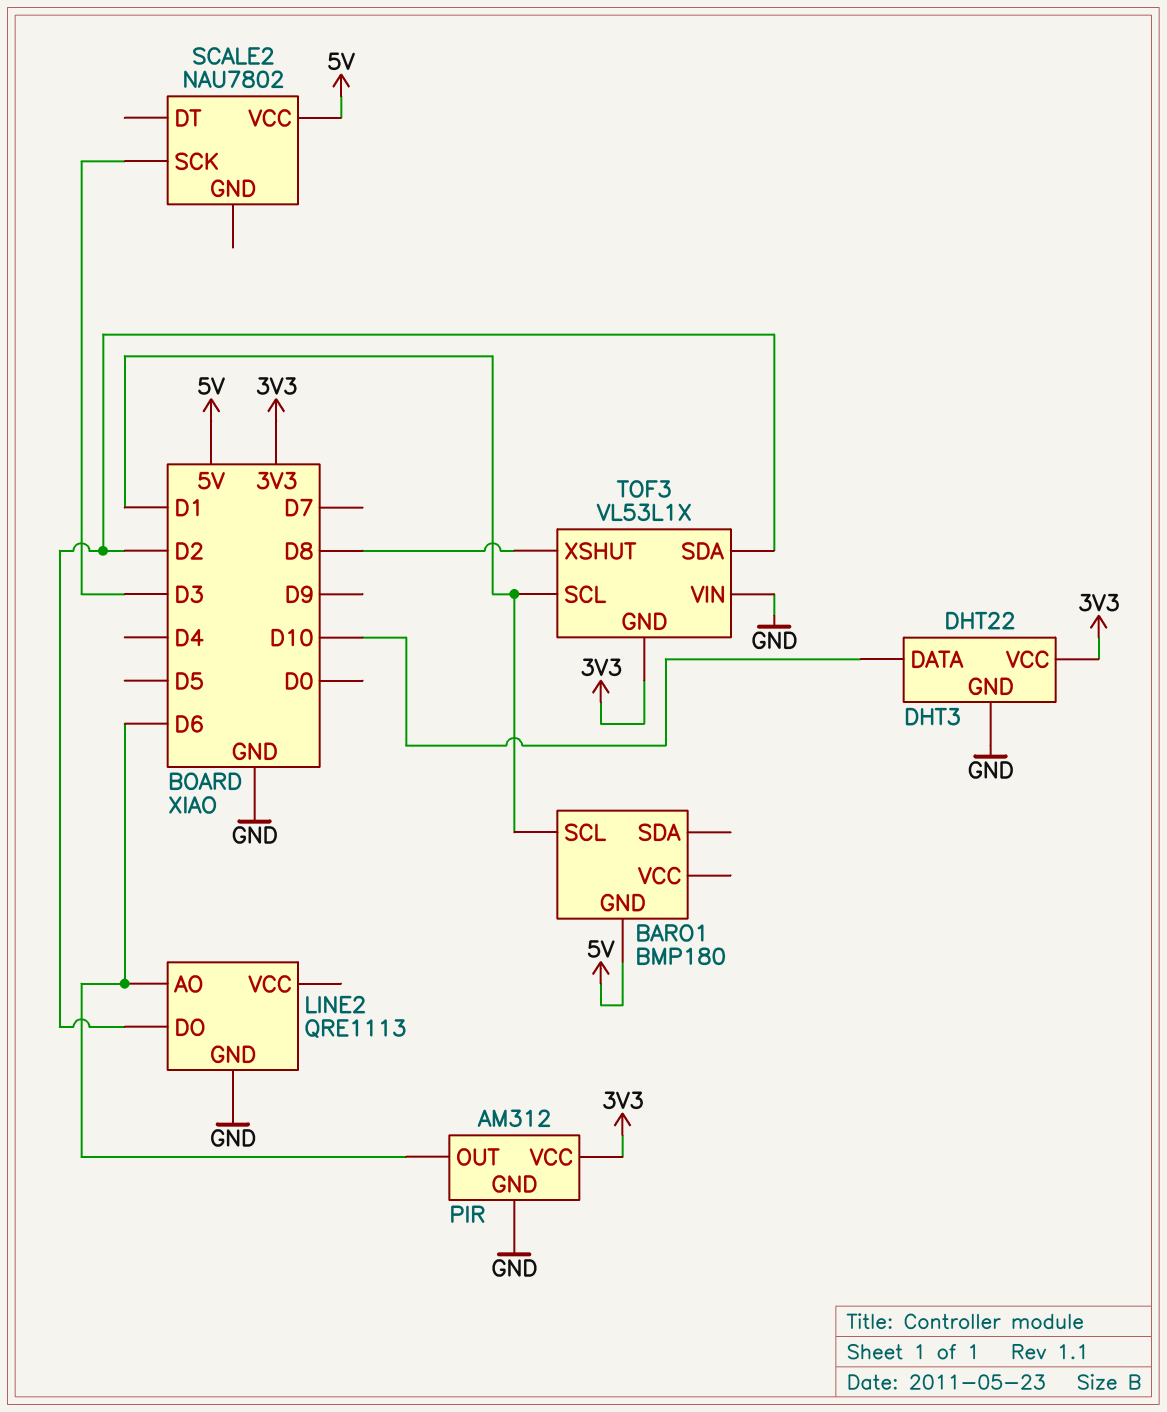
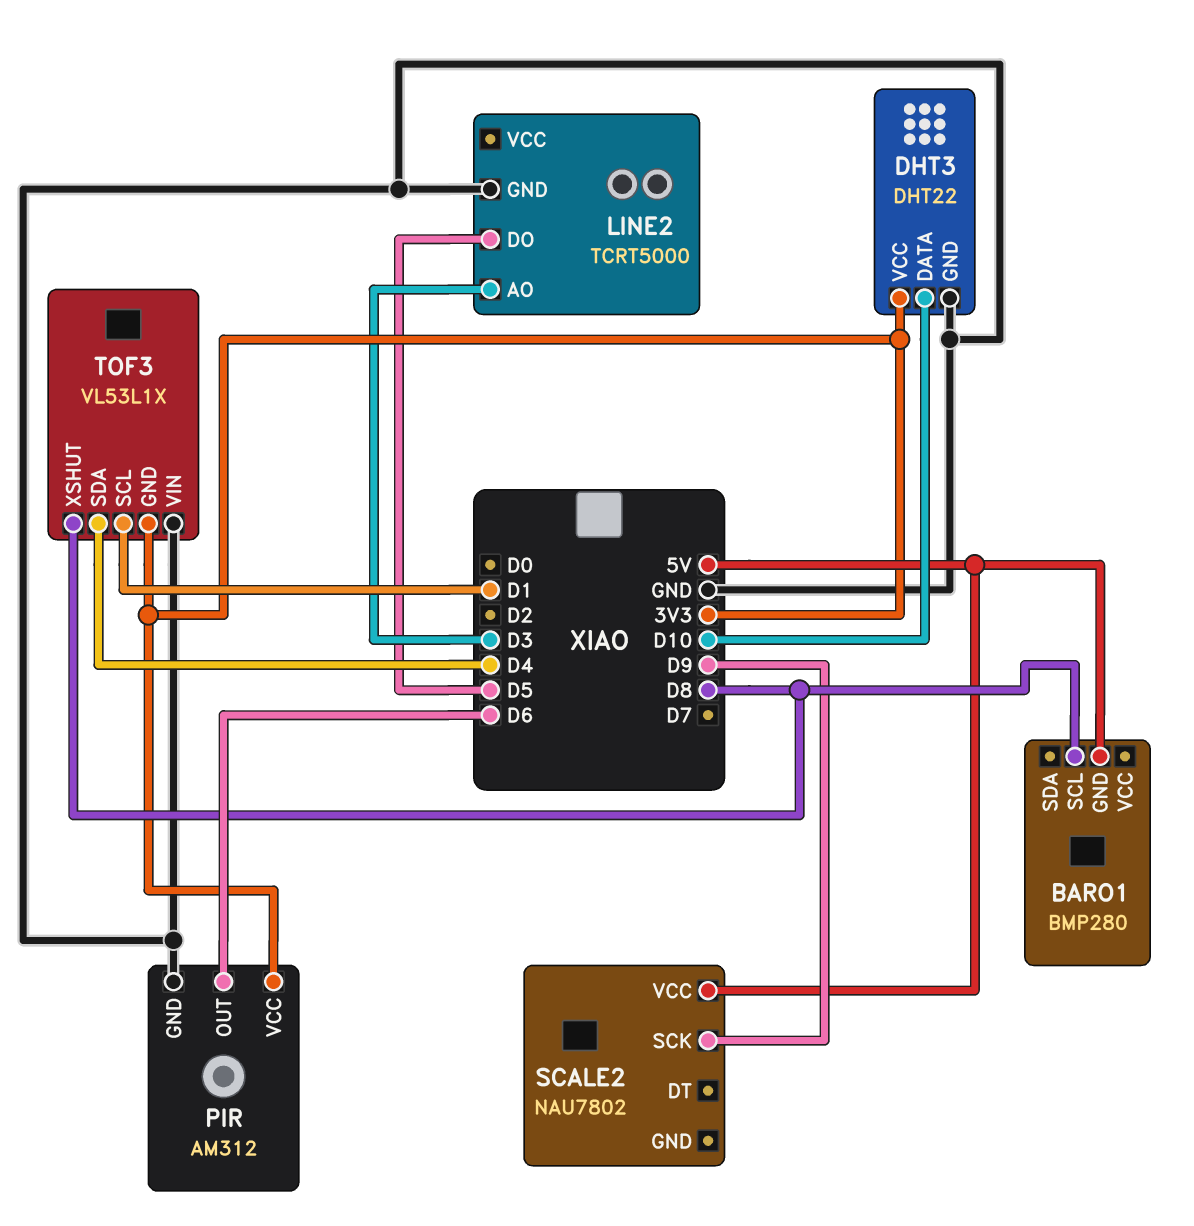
BARO1: BMP180 -> BMP280
BARO1 pin SCL: D1 -> D8
LINE2: QRE1113 -> TCRT5000
LINE2 pin AO: D6 -> D3
LINE2 pin DO: D2 -> D5
SCALE2 pin SCK: D3 -> D9
TOF3 pin SDA: D2 -> D4

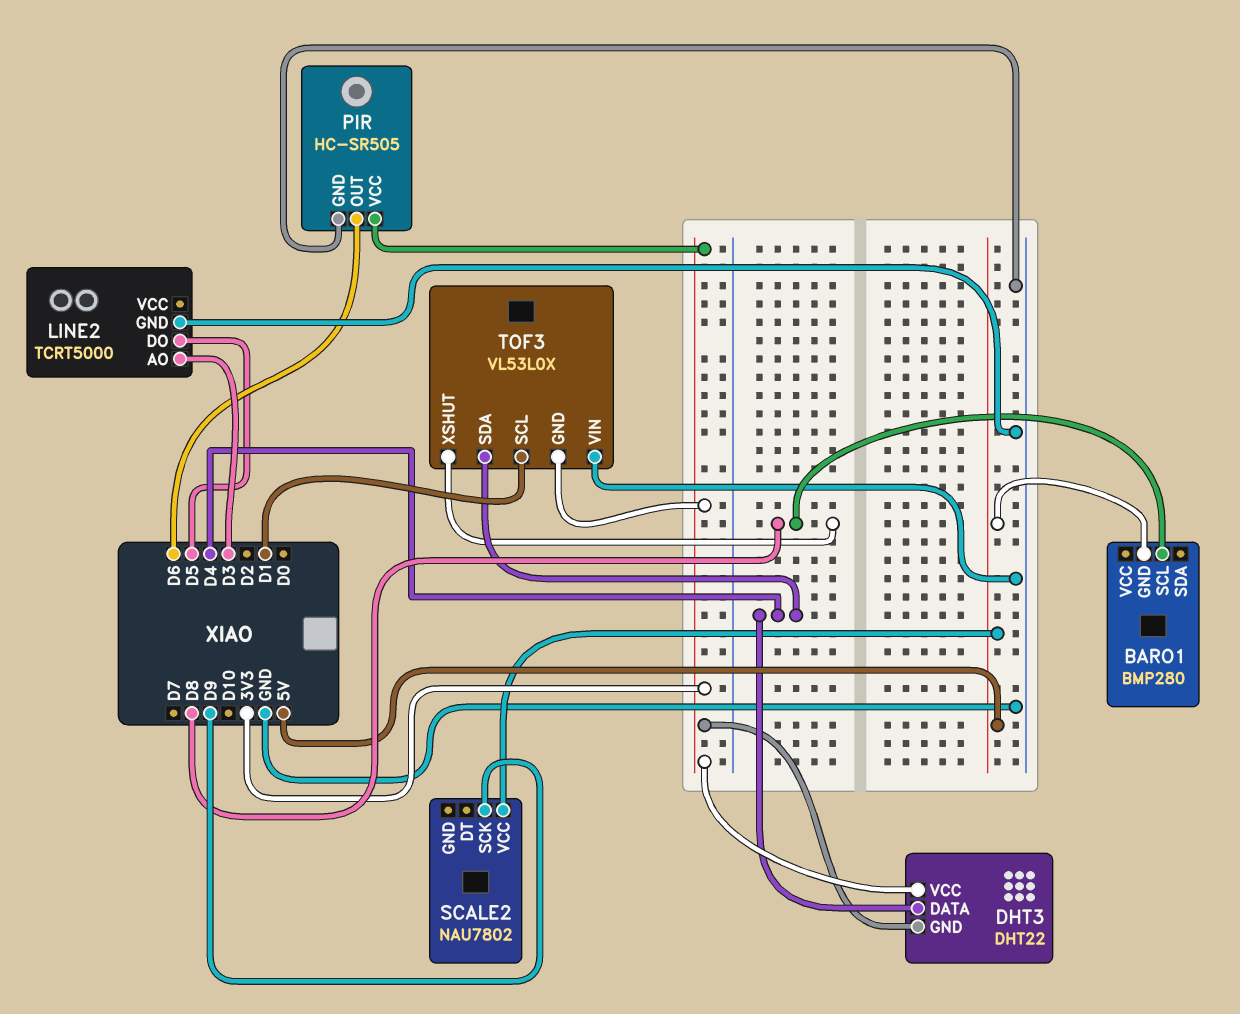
DHT3 pin DATA: D10 -> D4
DHT3 pin GND: GND -> 3V3
PIR: AM312 -> HC-SR505
TOF3: VL53L1X -> VL53L0X

